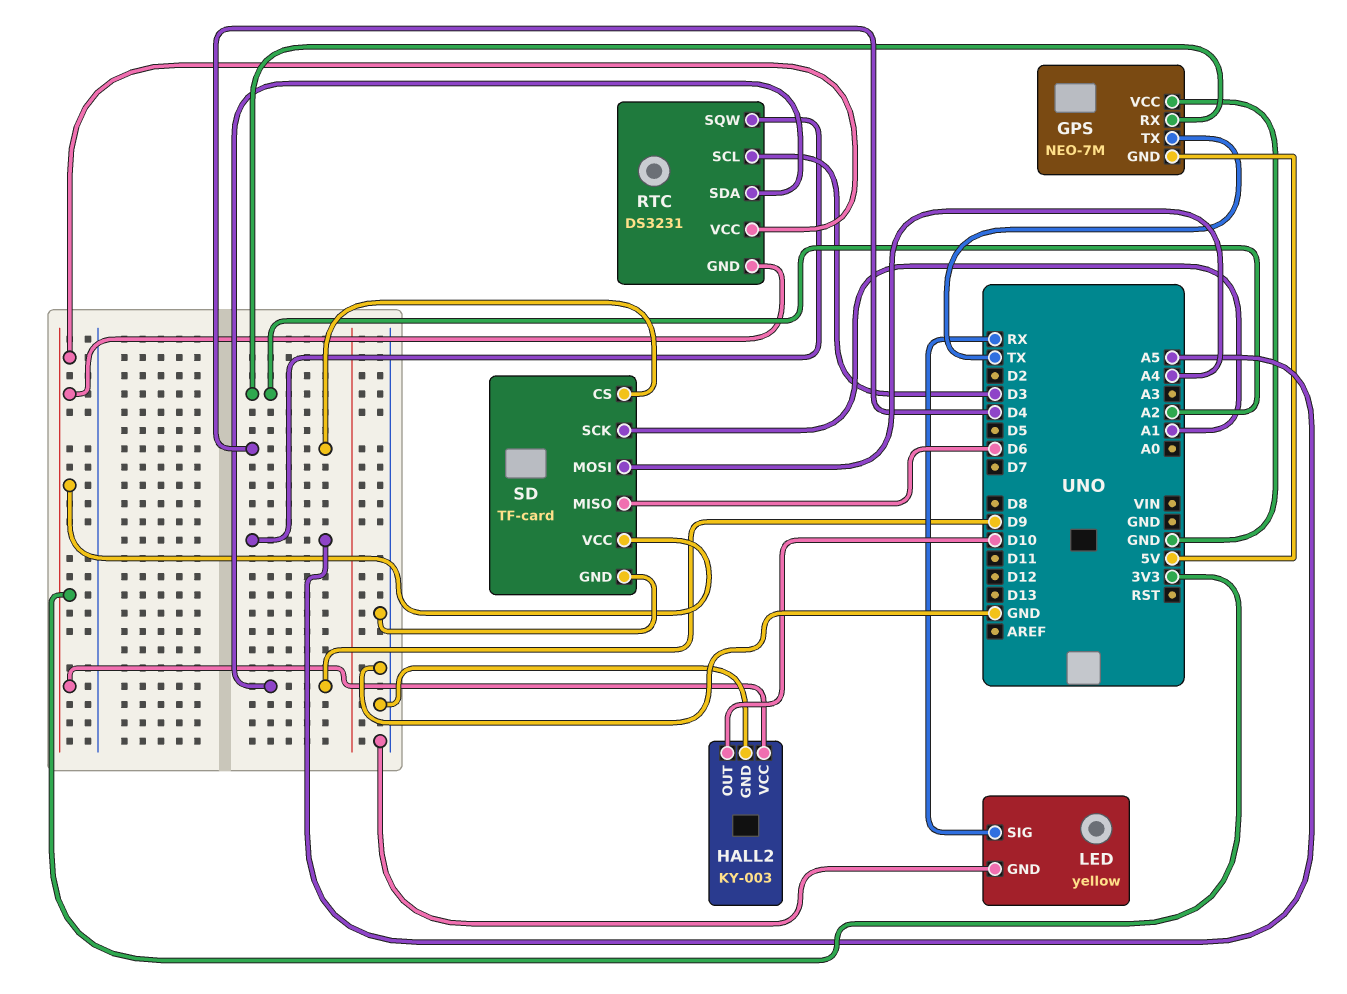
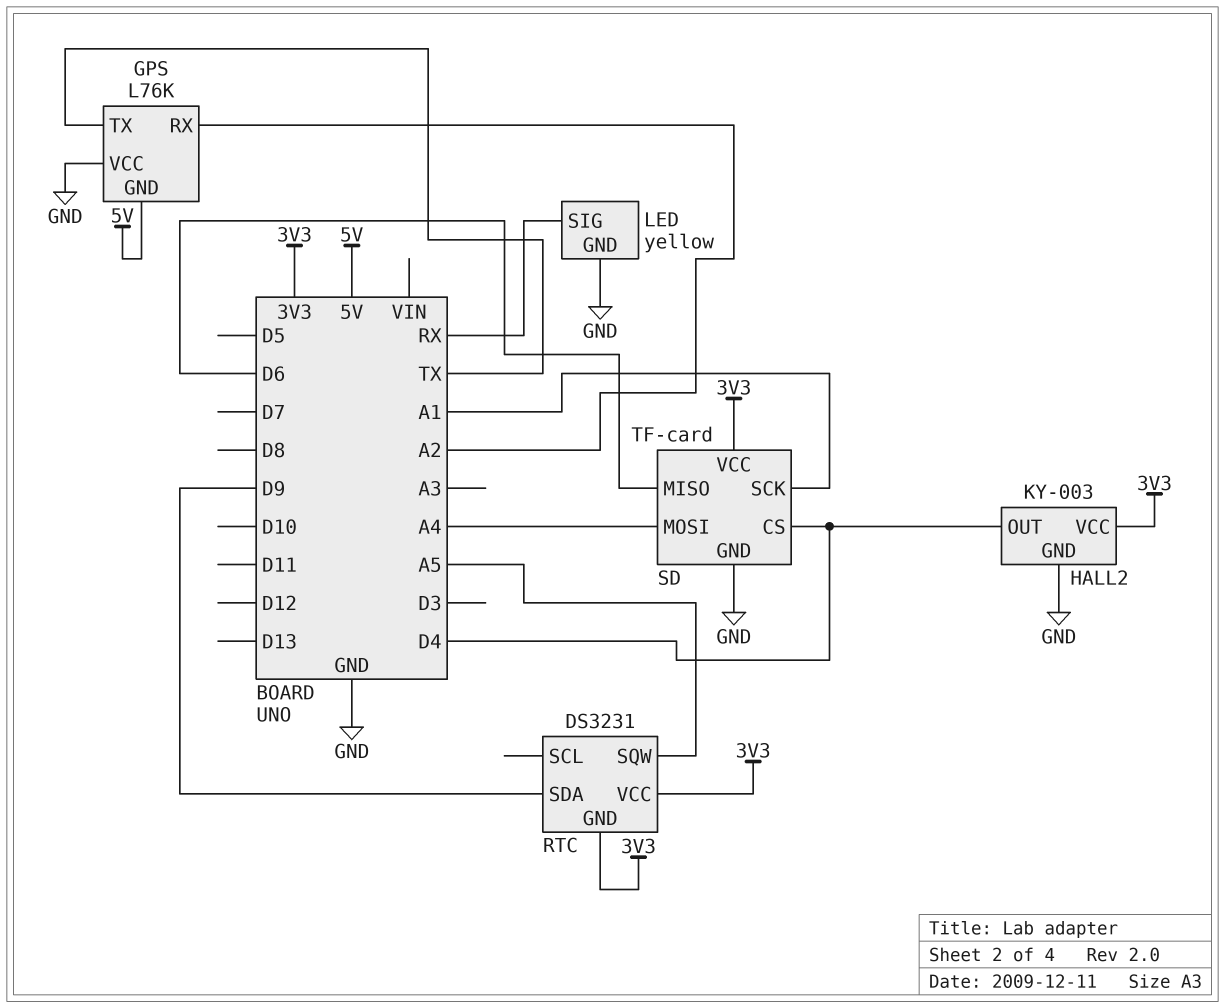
GPS: NEO-7M -> L76K
HALL2 pin OUT: D10 -> D4
RTC pin SCL: D3 -> none

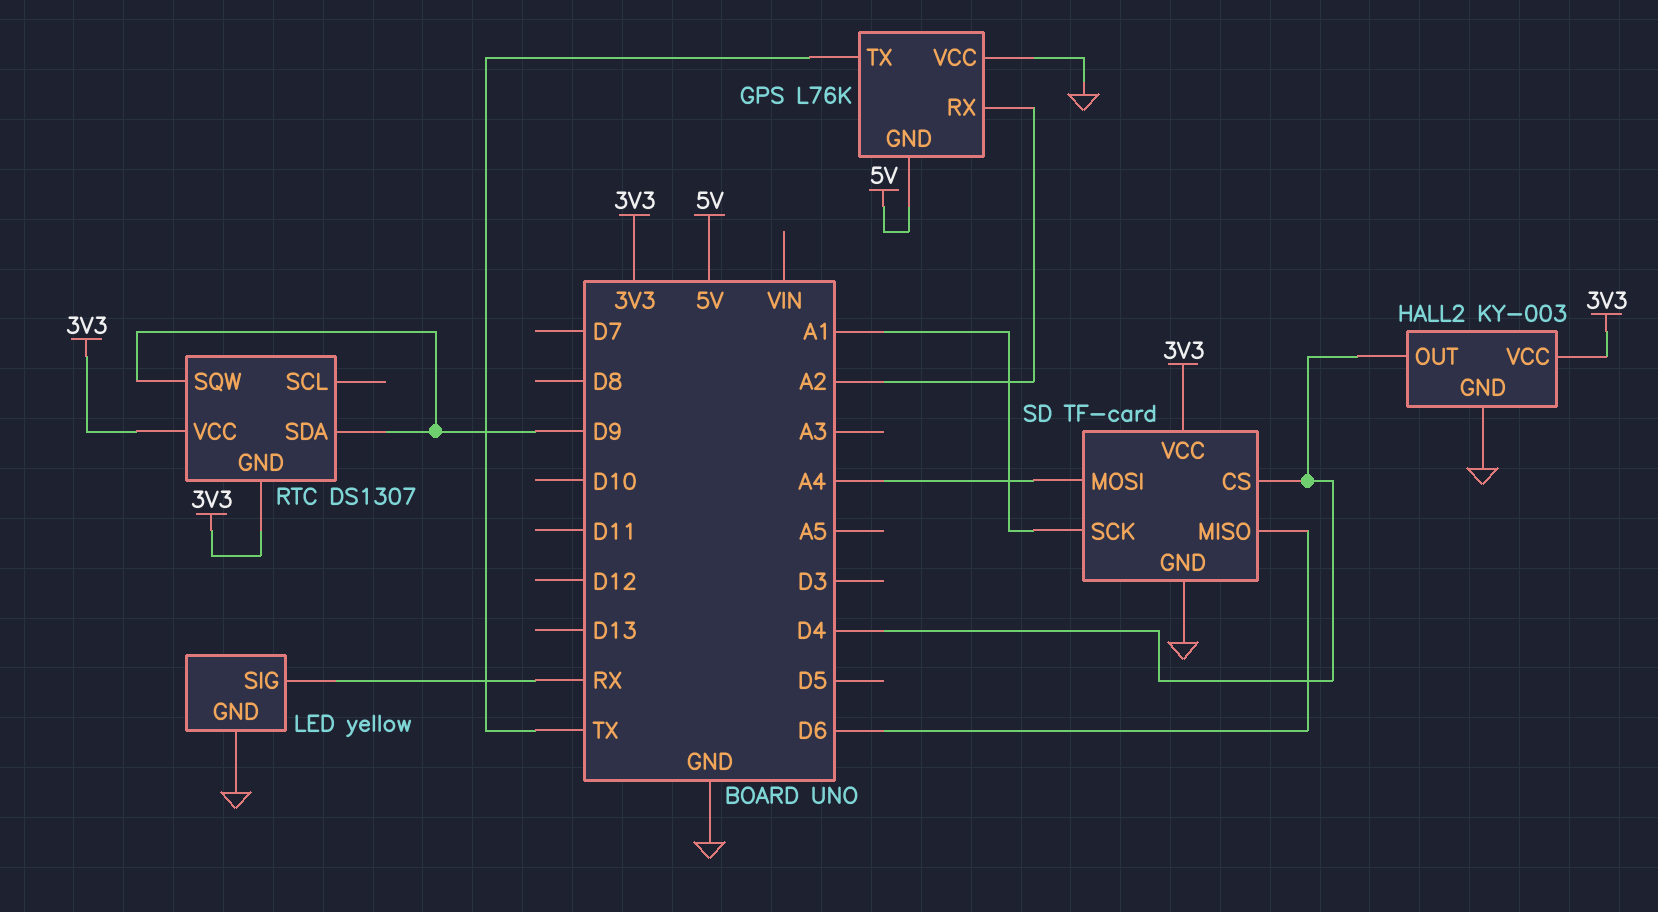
RTC: DS3231 -> DS1307
RTC pin SQW: A5 -> D9

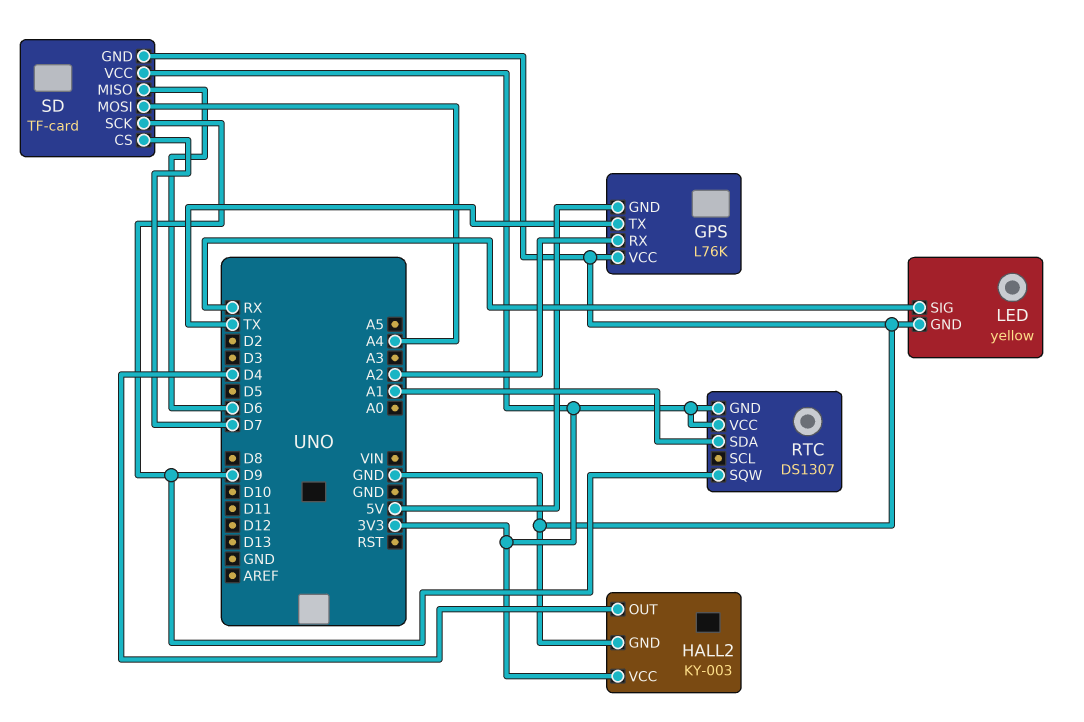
RTC pin SDA: D9 -> A1
SD pin CS: D4 -> D7
SD pin SCK: A1 -> D9

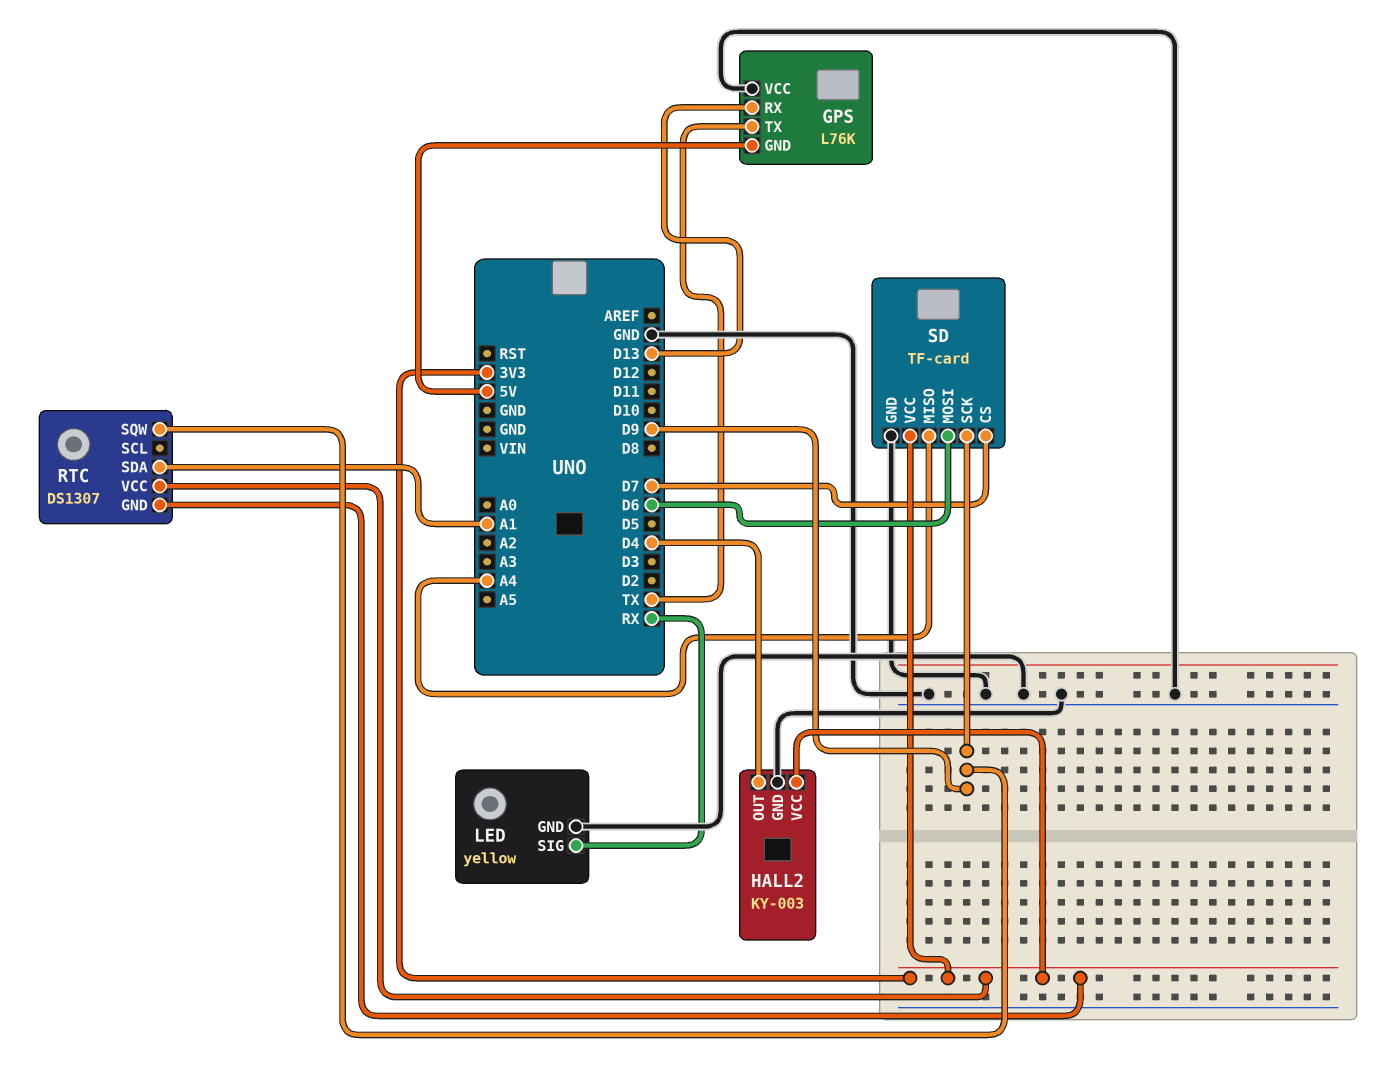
GPS pin RX: A2 -> D13
SD pin MISO: D6 -> A4
SD pin MOSI: A4 -> D6

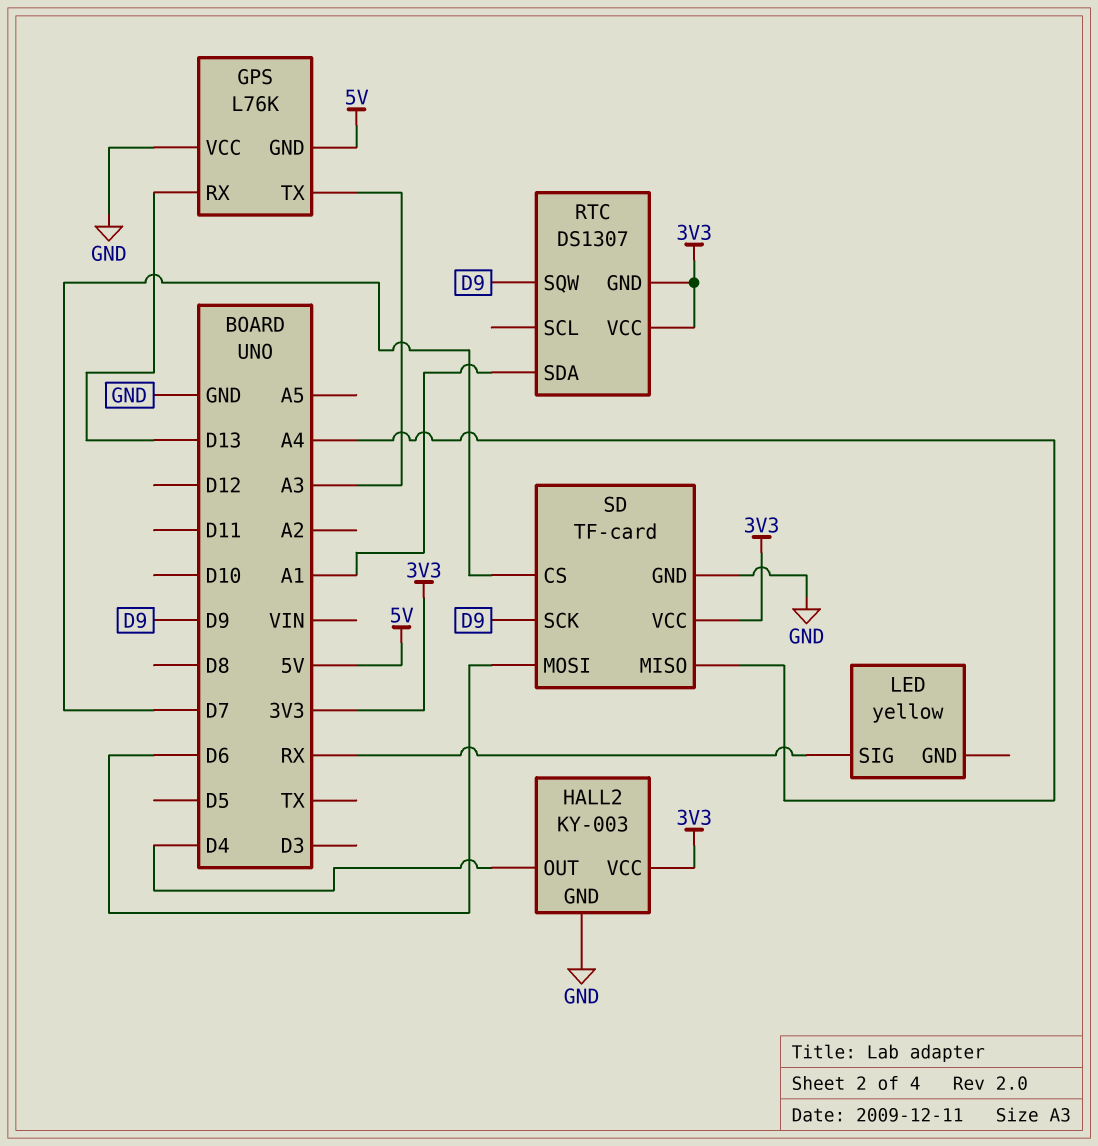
GPS pin TX: TX -> A3
LED pin GND: GND -> none

